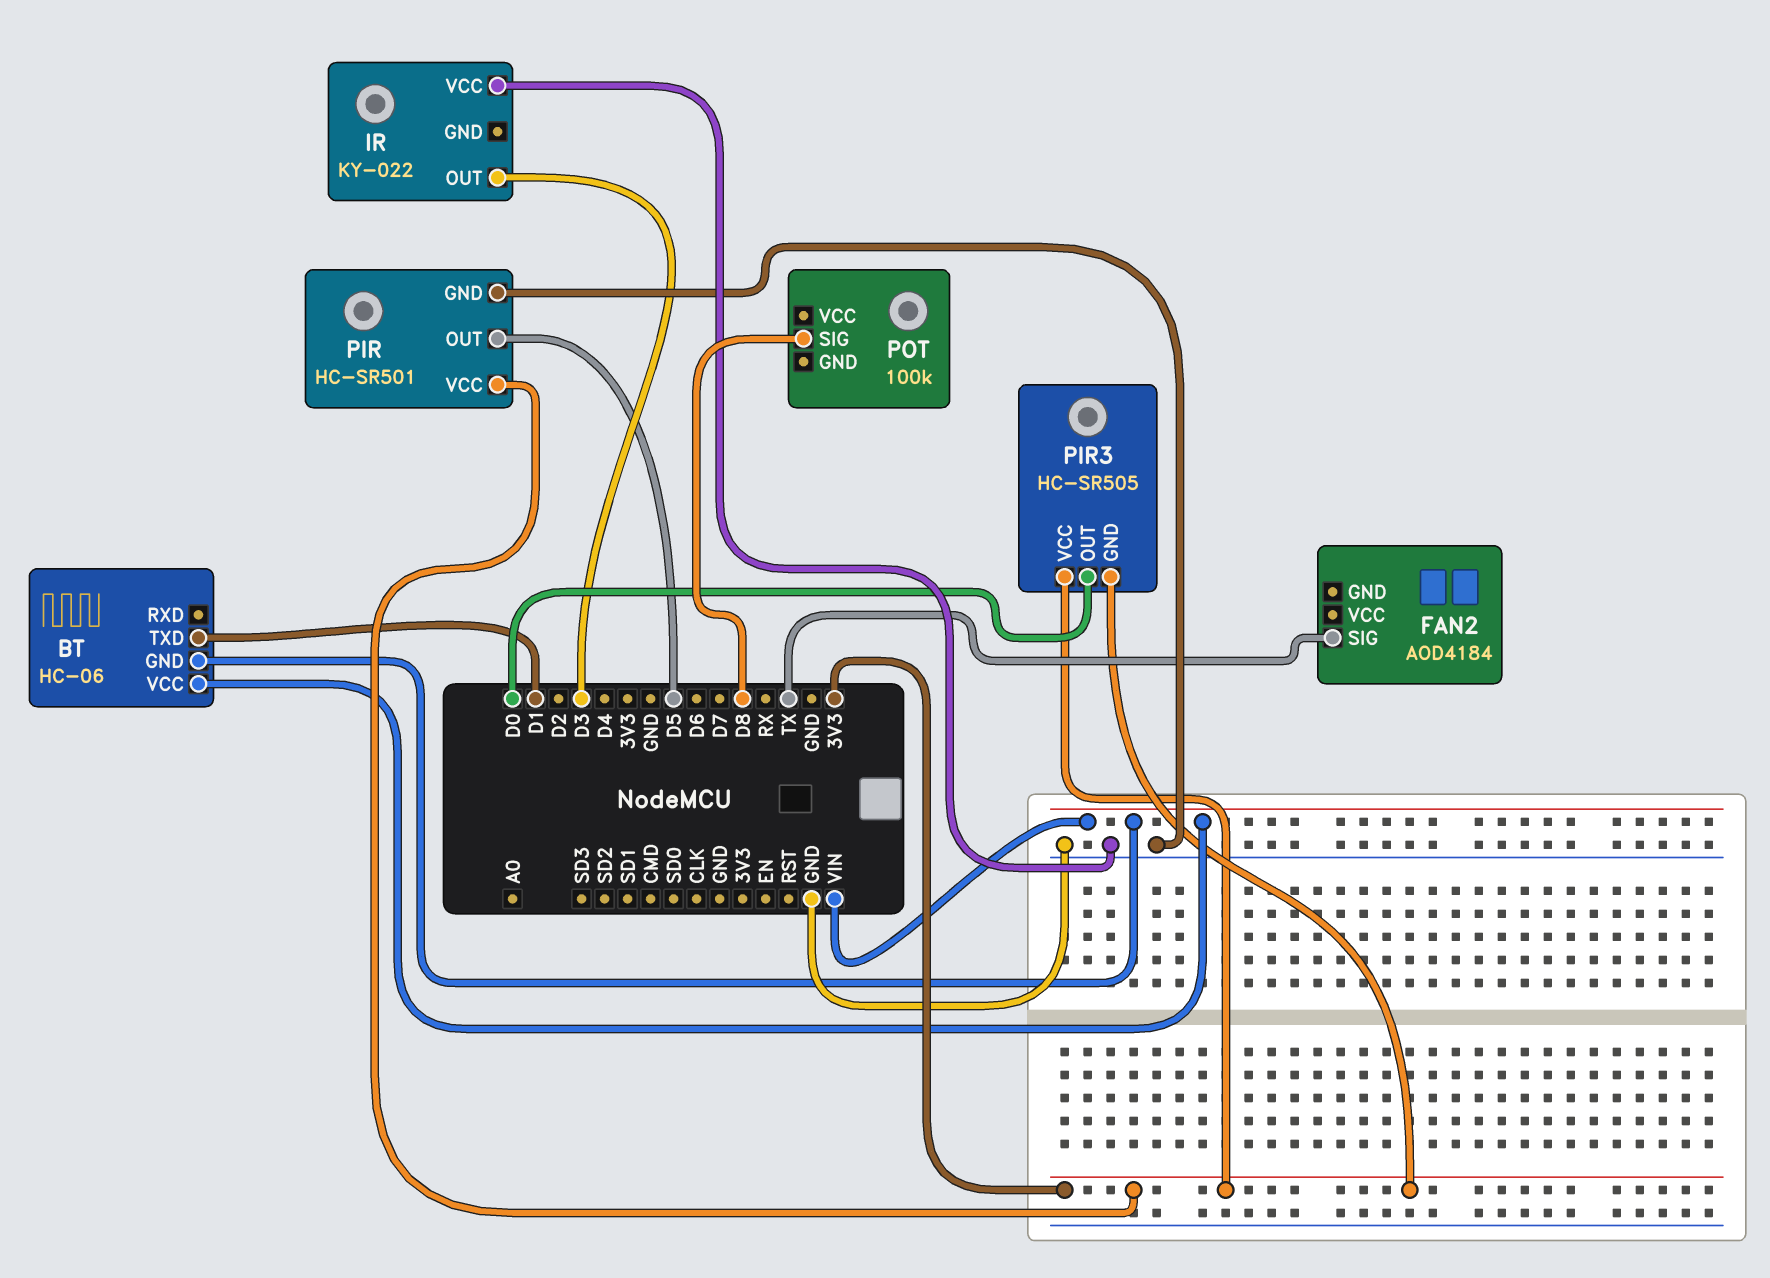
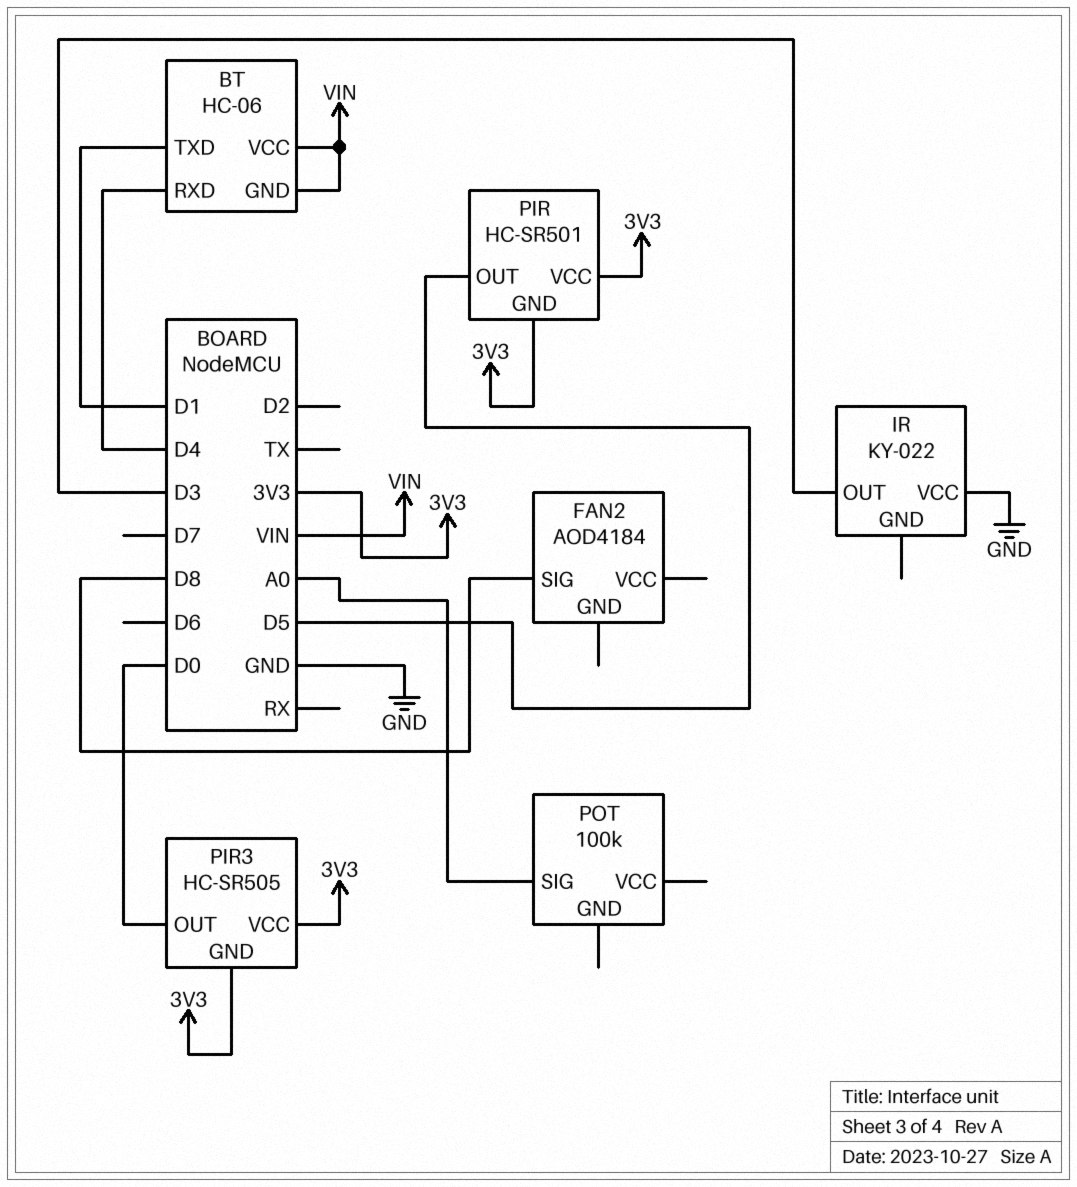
BT pin RXD: none -> D4
FAN2 pin SIG: TX -> D8
PIR pin GND: GND -> 3V3
POT pin SIG: D8 -> A0

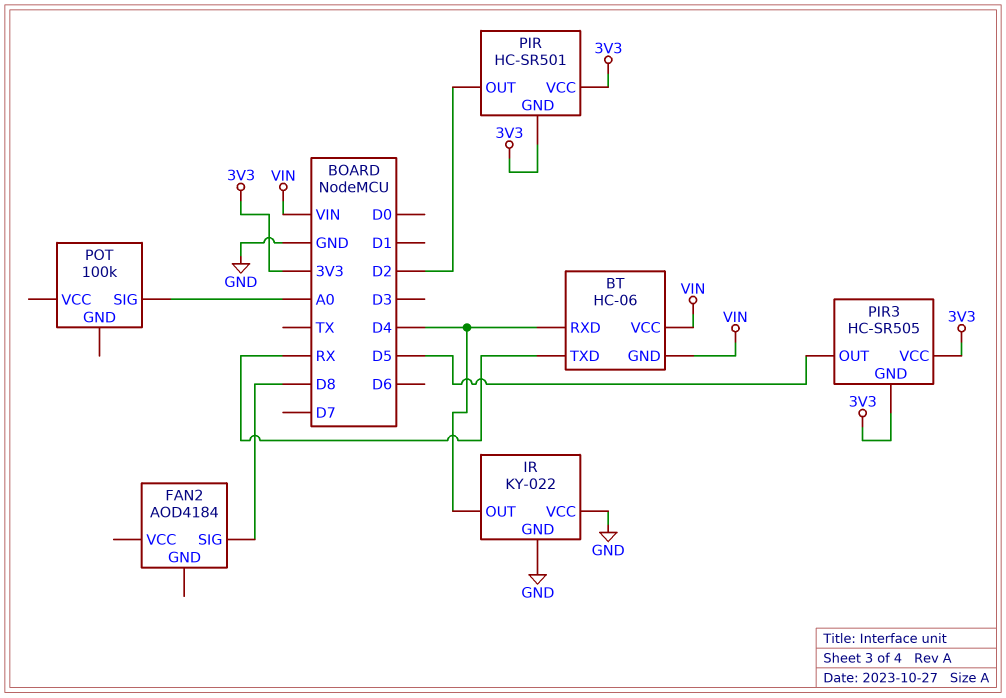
BT pin TXD: D1 -> RX
IR pin GND: none -> GND
IR pin OUT: D3 -> D4
PIR pin OUT: D5 -> D2
PIR3 pin OUT: D0 -> D5

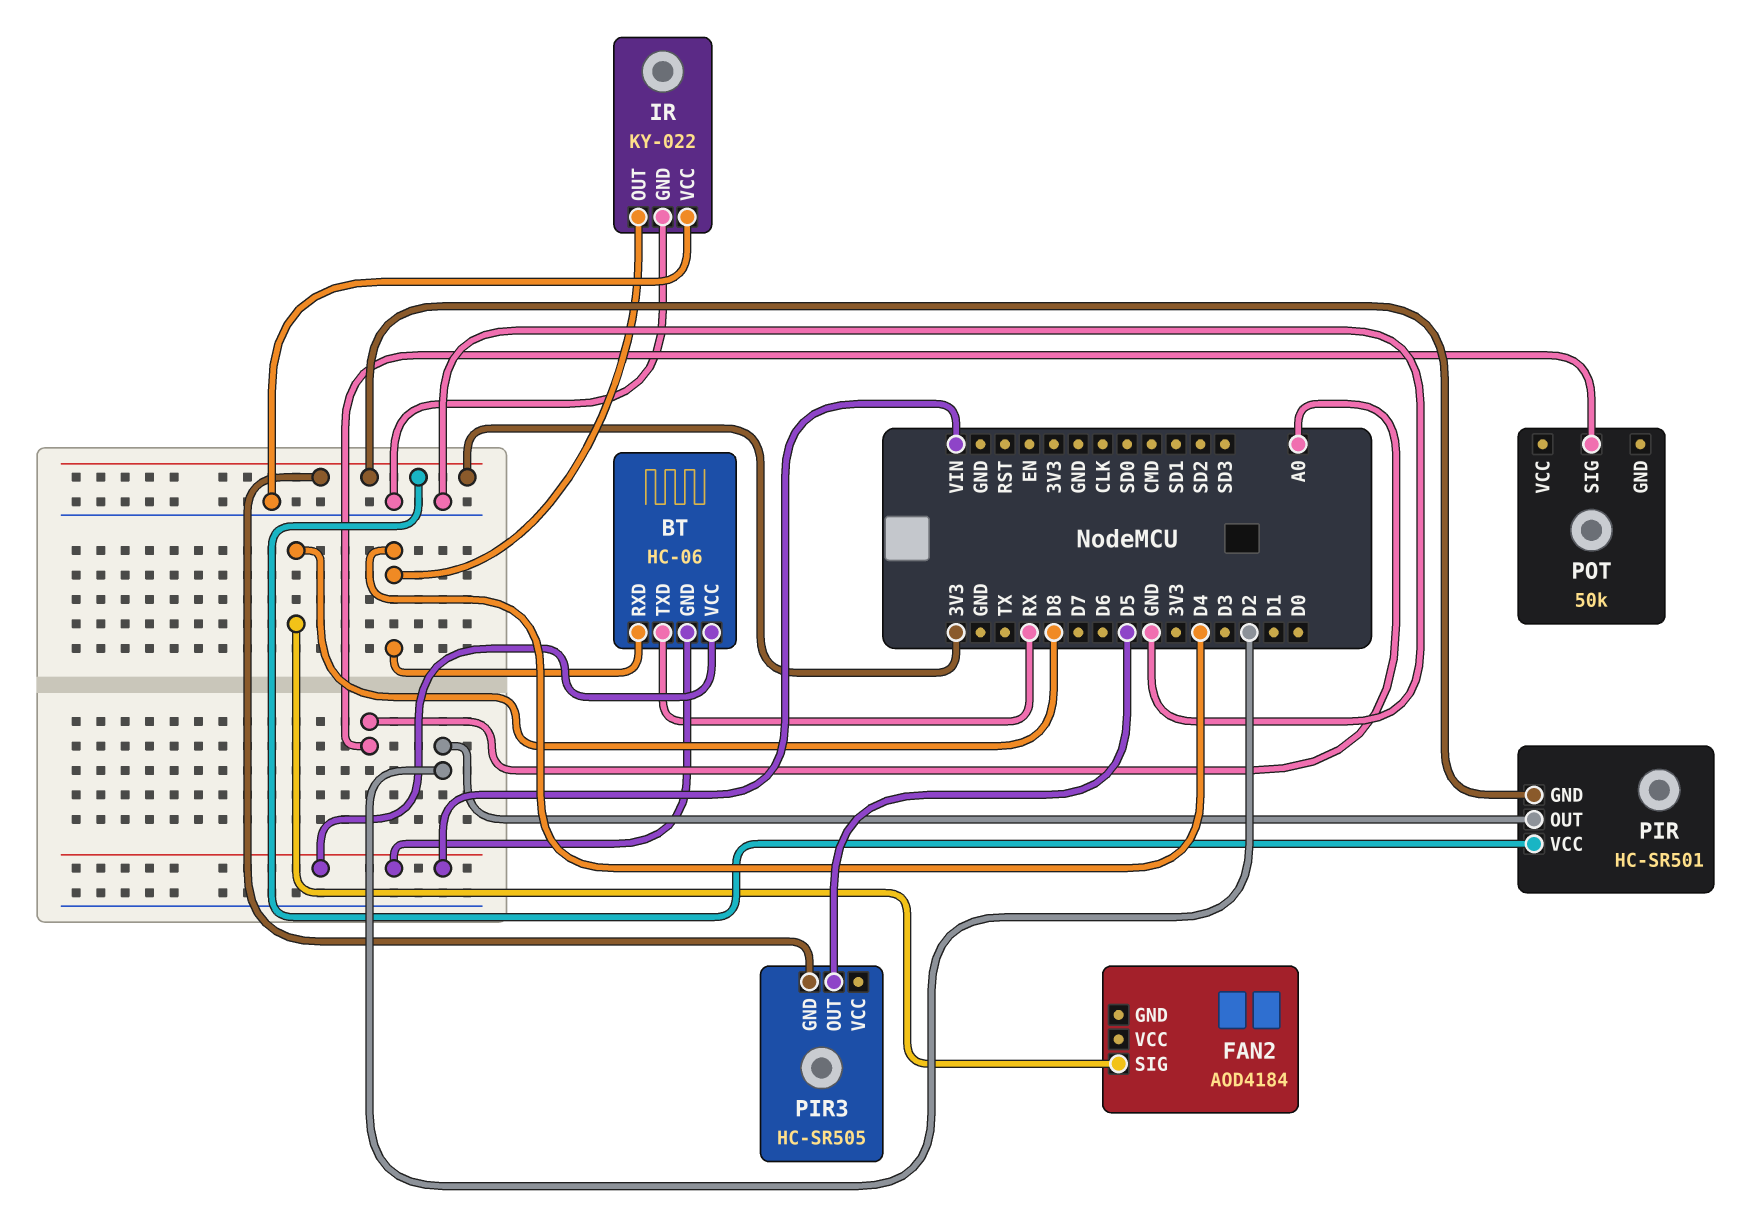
PIR3 pin VCC: 3V3 -> none
POT: 100k -> 50k

